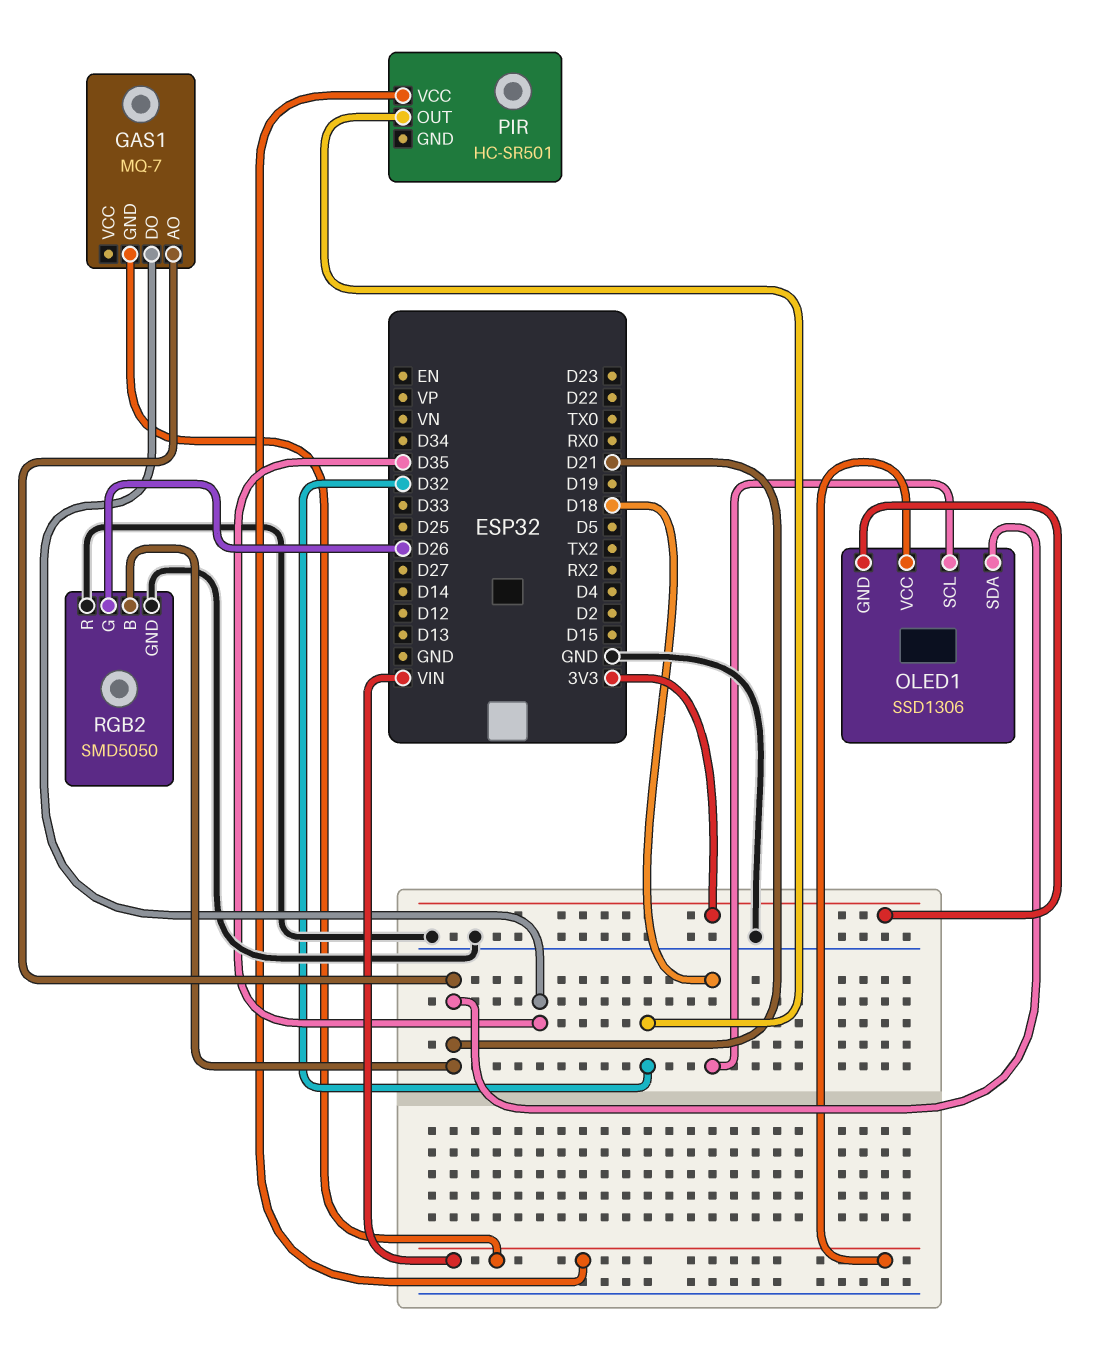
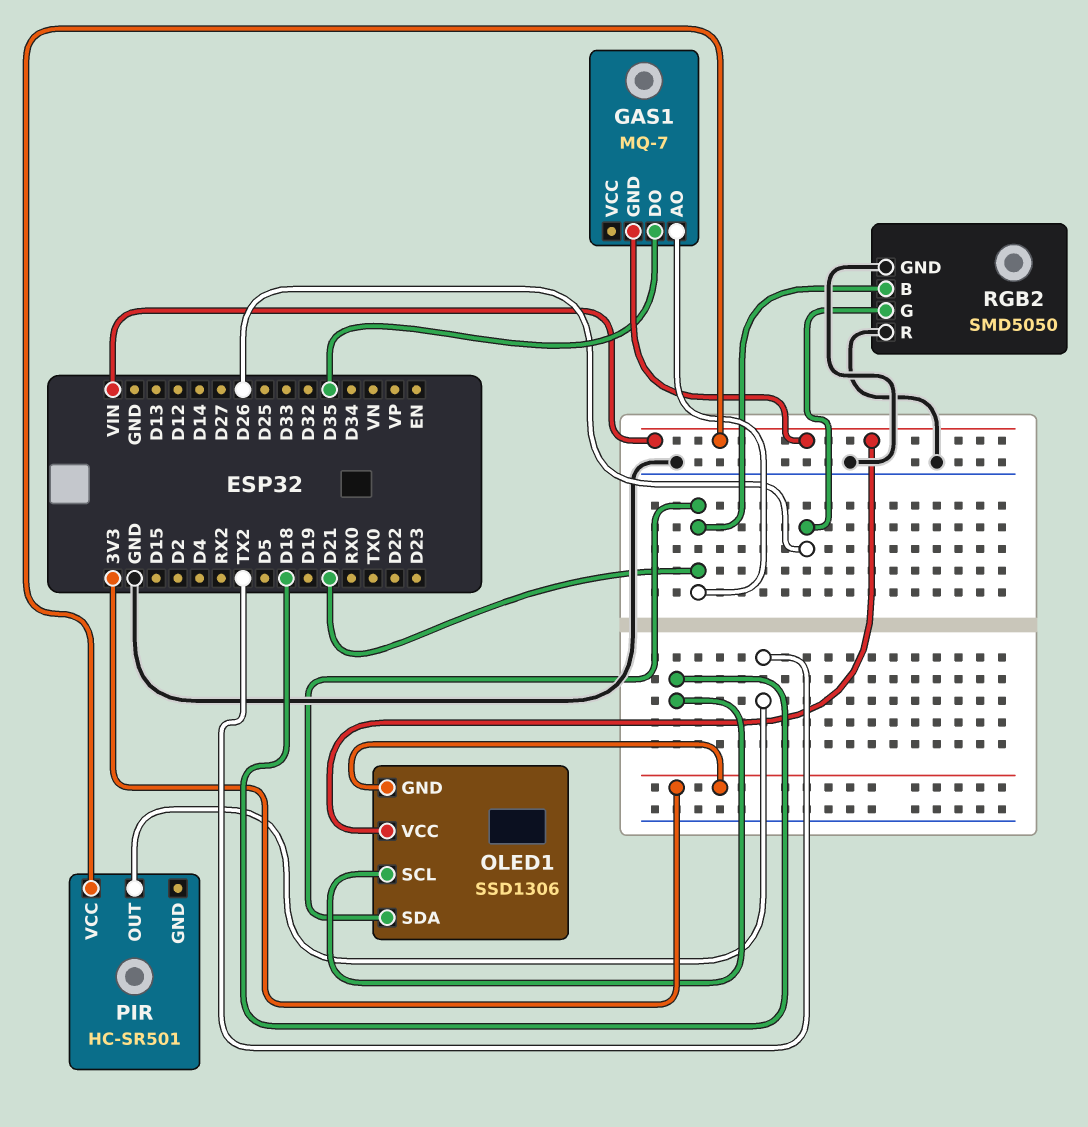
PIR pin OUT: D32 -> TX2

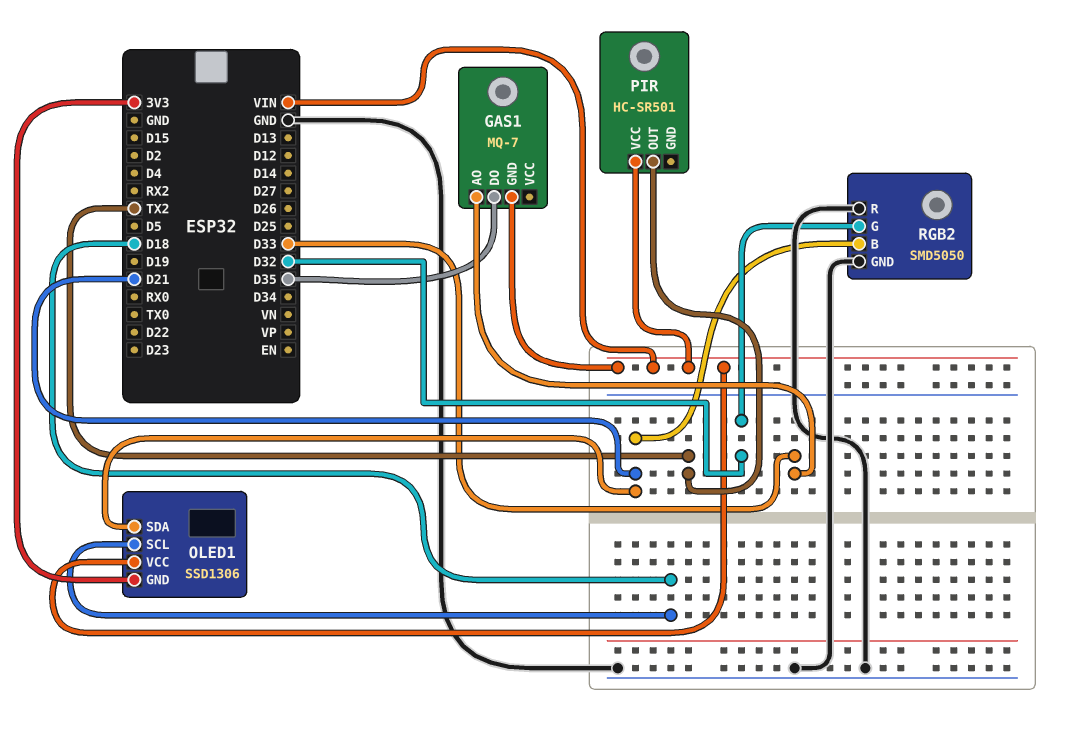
GAS1 pin AO: D21 -> D33
RGB2 pin G: D26 -> D32

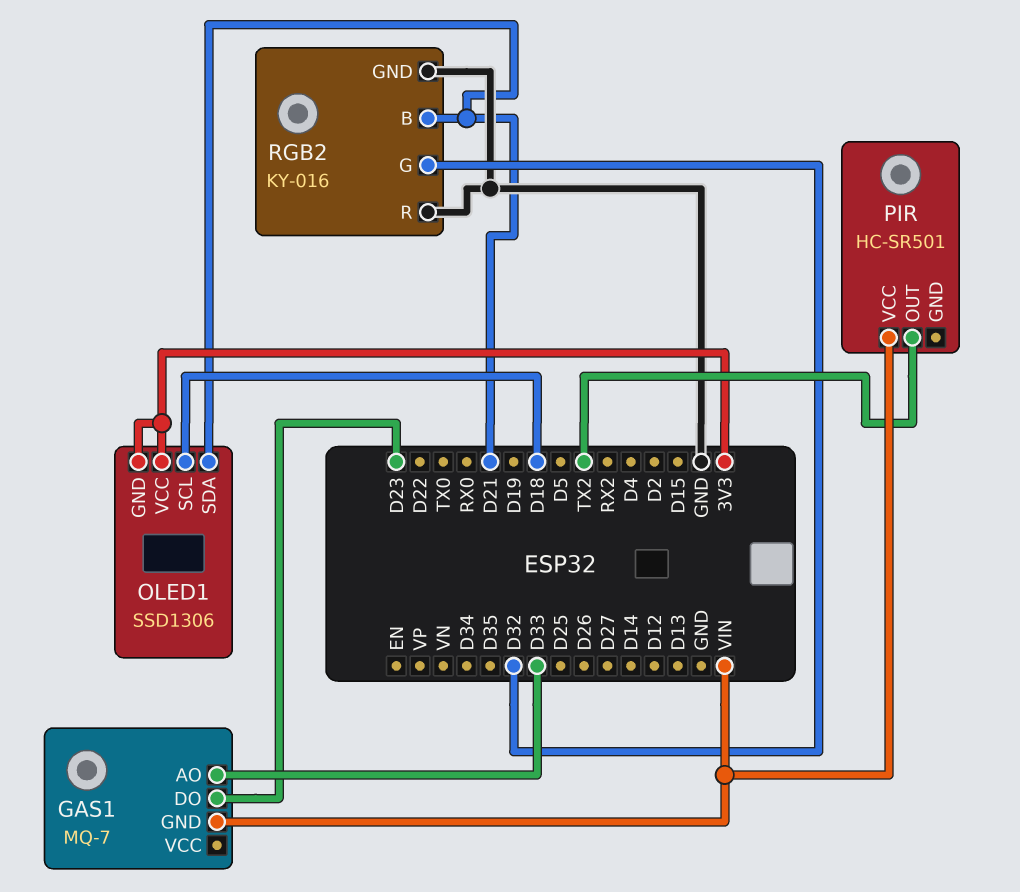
GAS1 pin DO: D35 -> D23
OLED1 pin VCC: VIN -> 3V3
RGB2: SMD5050 -> KY-016

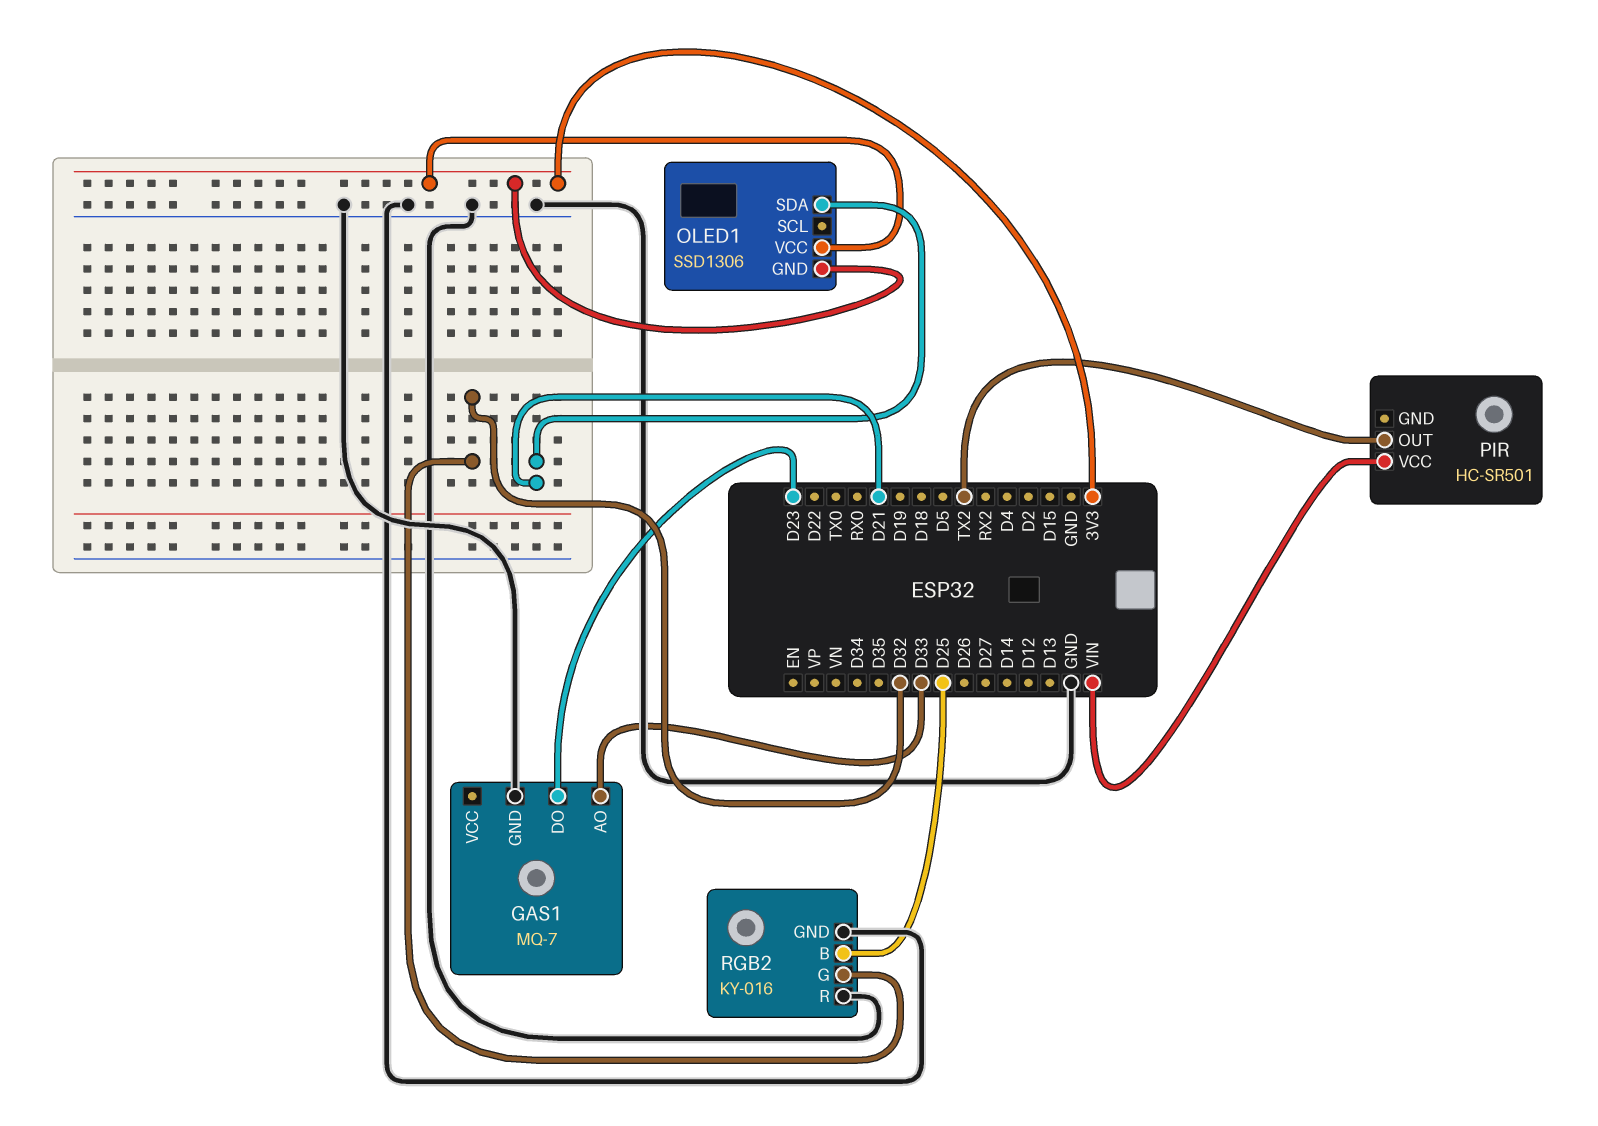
GAS1 pin GND: VIN -> GND
OLED1 pin SCL: D18 -> none
RGB2 pin B: D21 -> D25

